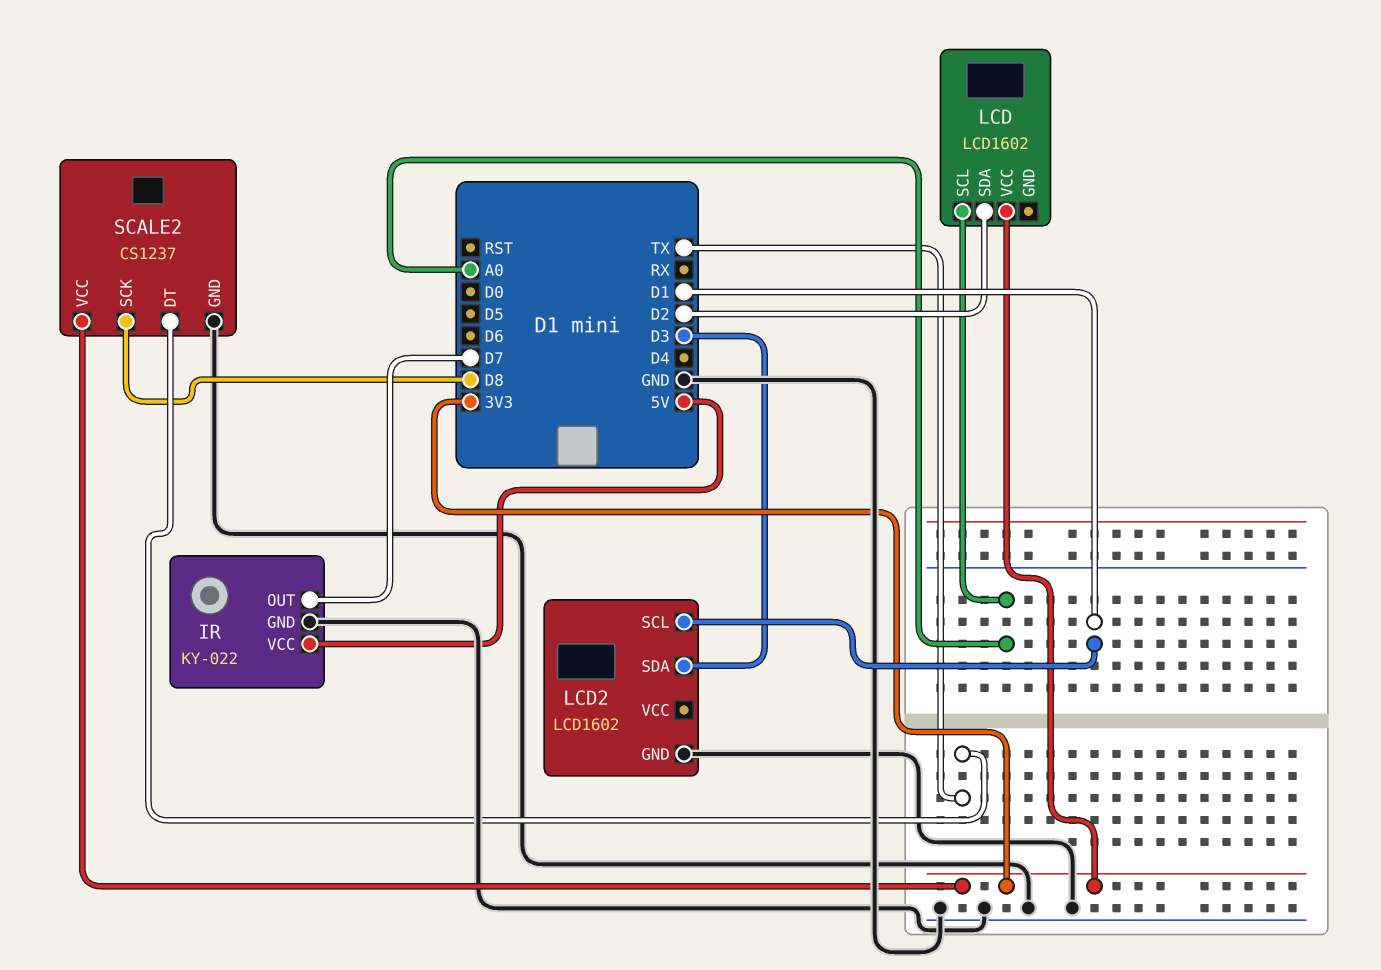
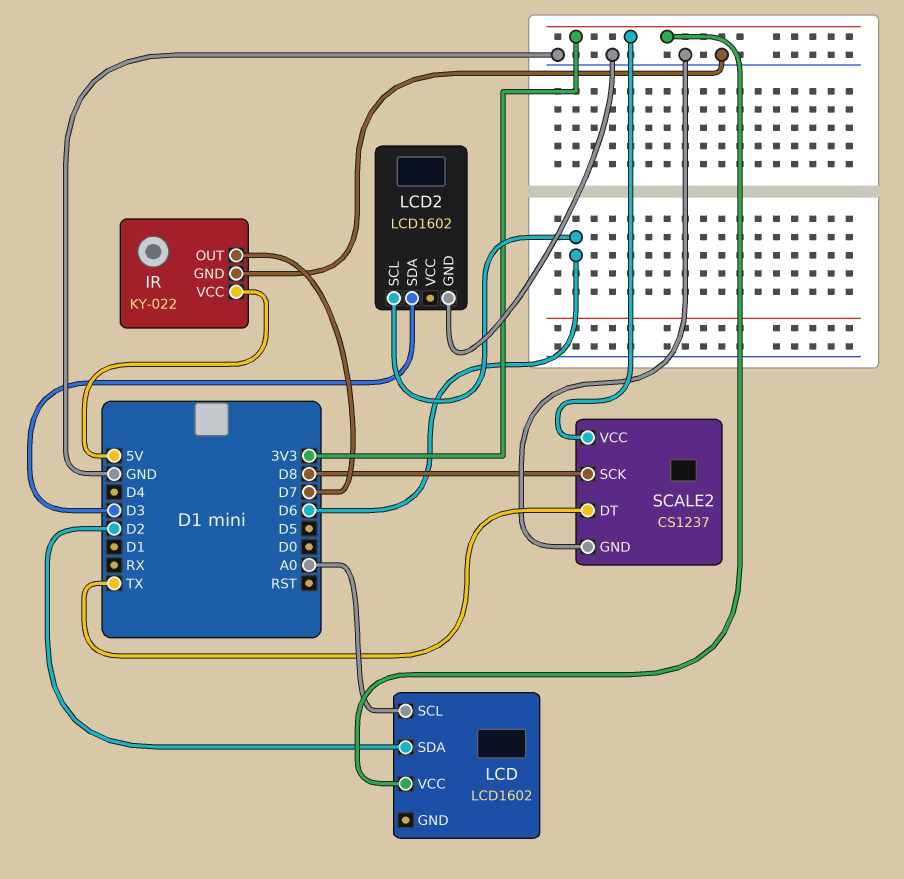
LCD2 pin SCL: D1 -> D6

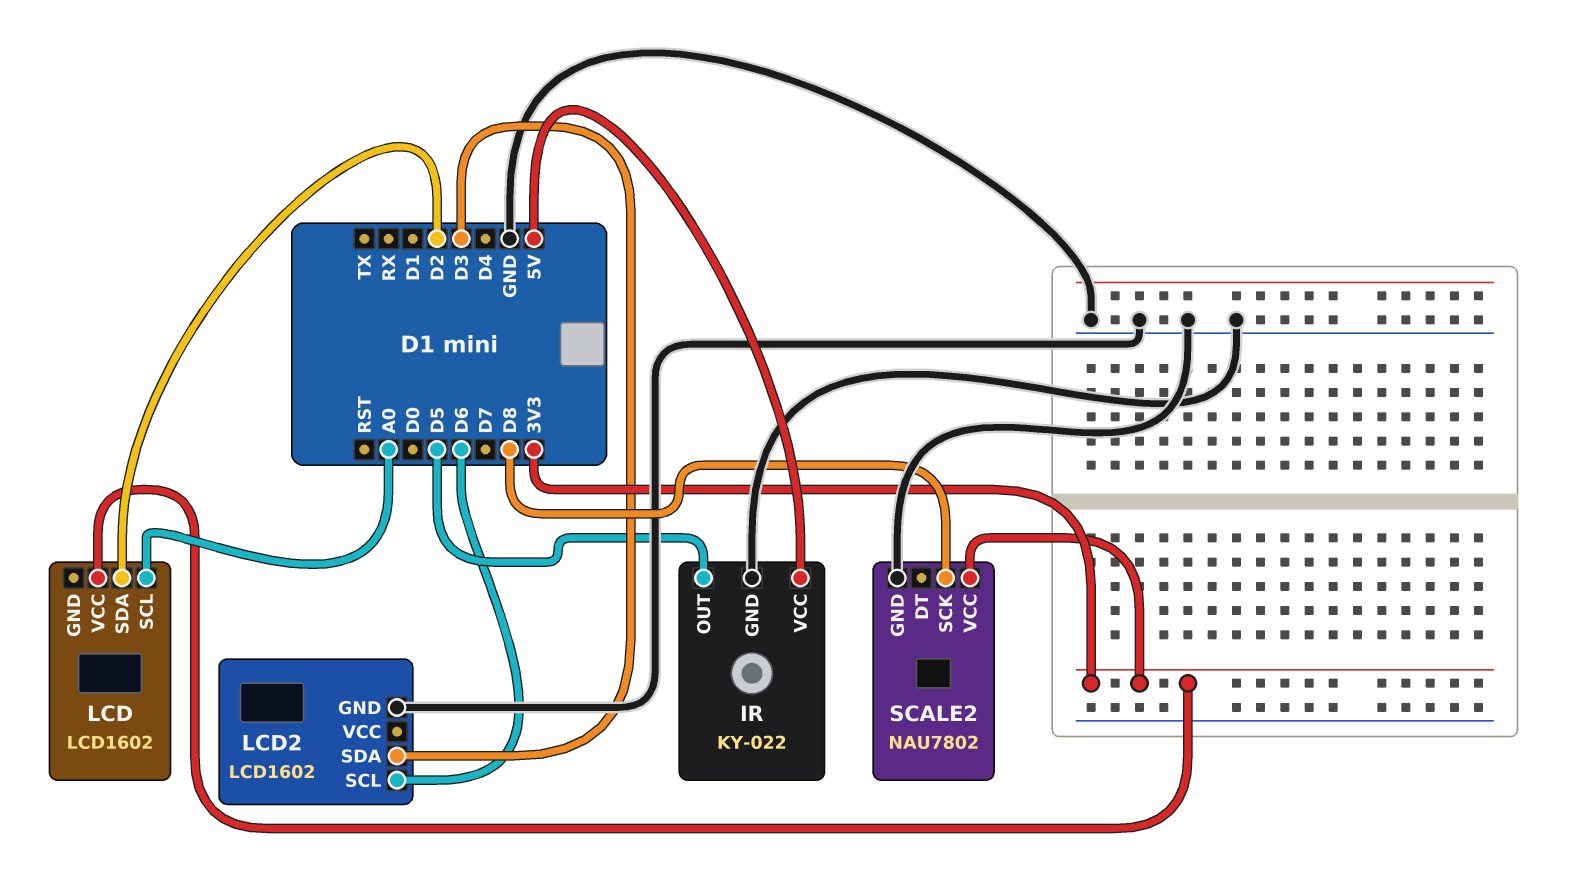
IR pin OUT: D7 -> D5
SCALE2: CS1237 -> NAU7802
SCALE2 pin DT: TX -> none

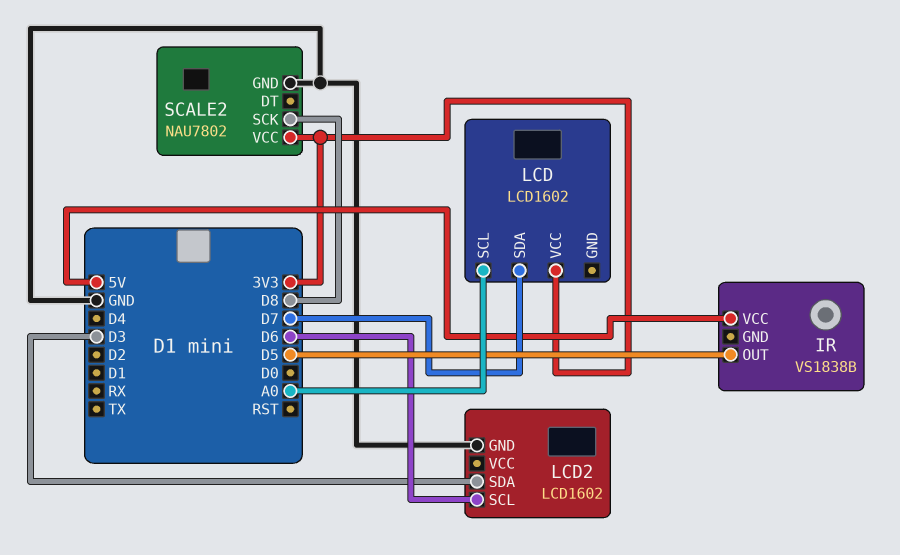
IR: KY-022 -> VS1838B
IR pin GND: GND -> none
LCD pin SDA: D2 -> D7

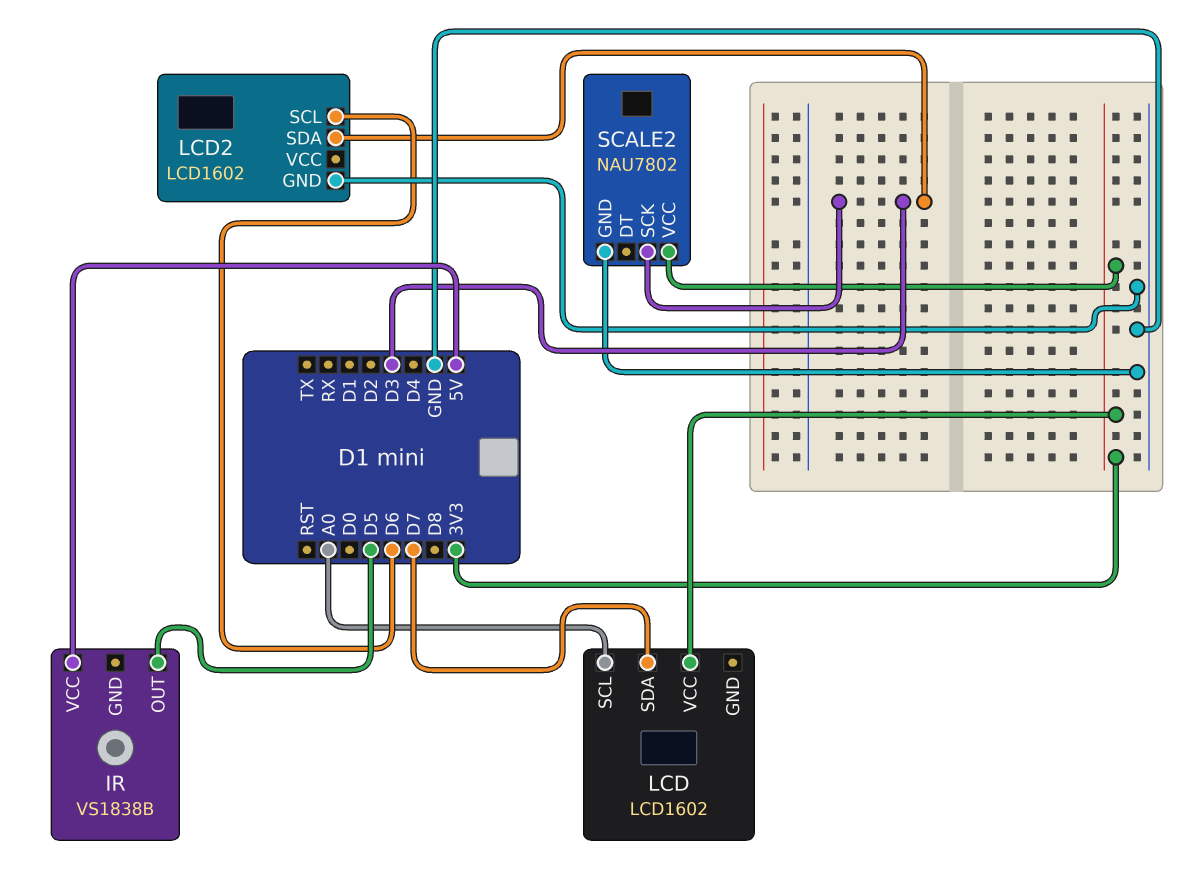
SCALE2 pin SCK: D8 -> D3

